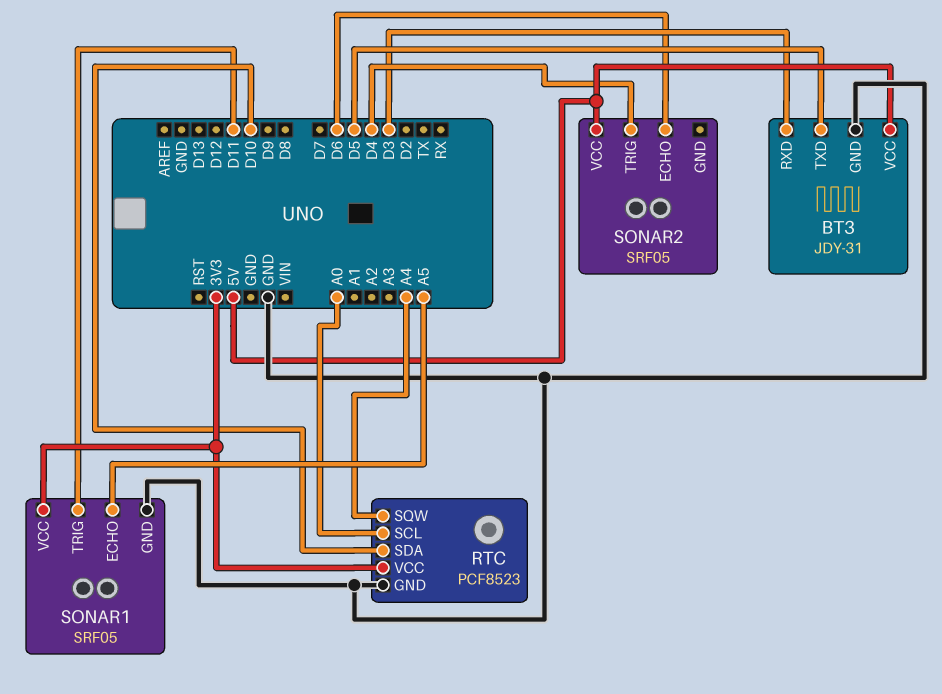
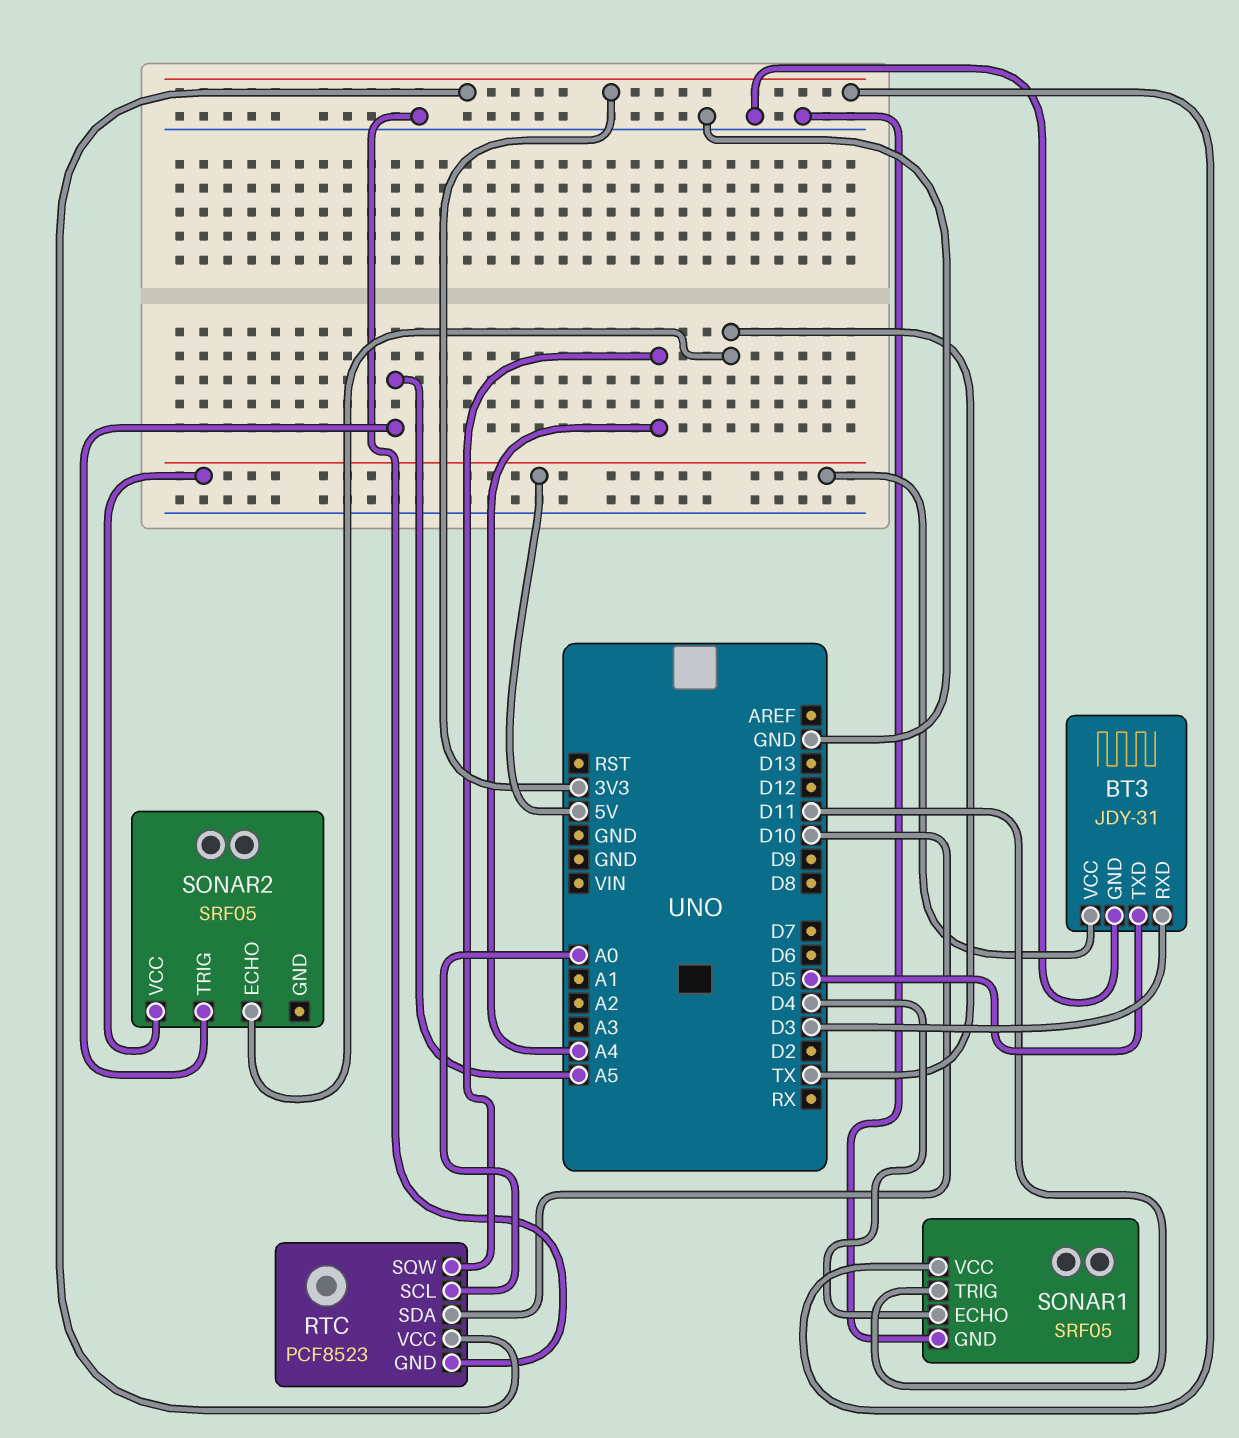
SONAR1 pin ECHO: A5 -> D4
SONAR2 pin ECHO: D6 -> TX
SONAR2 pin TRIG: D4 -> A5

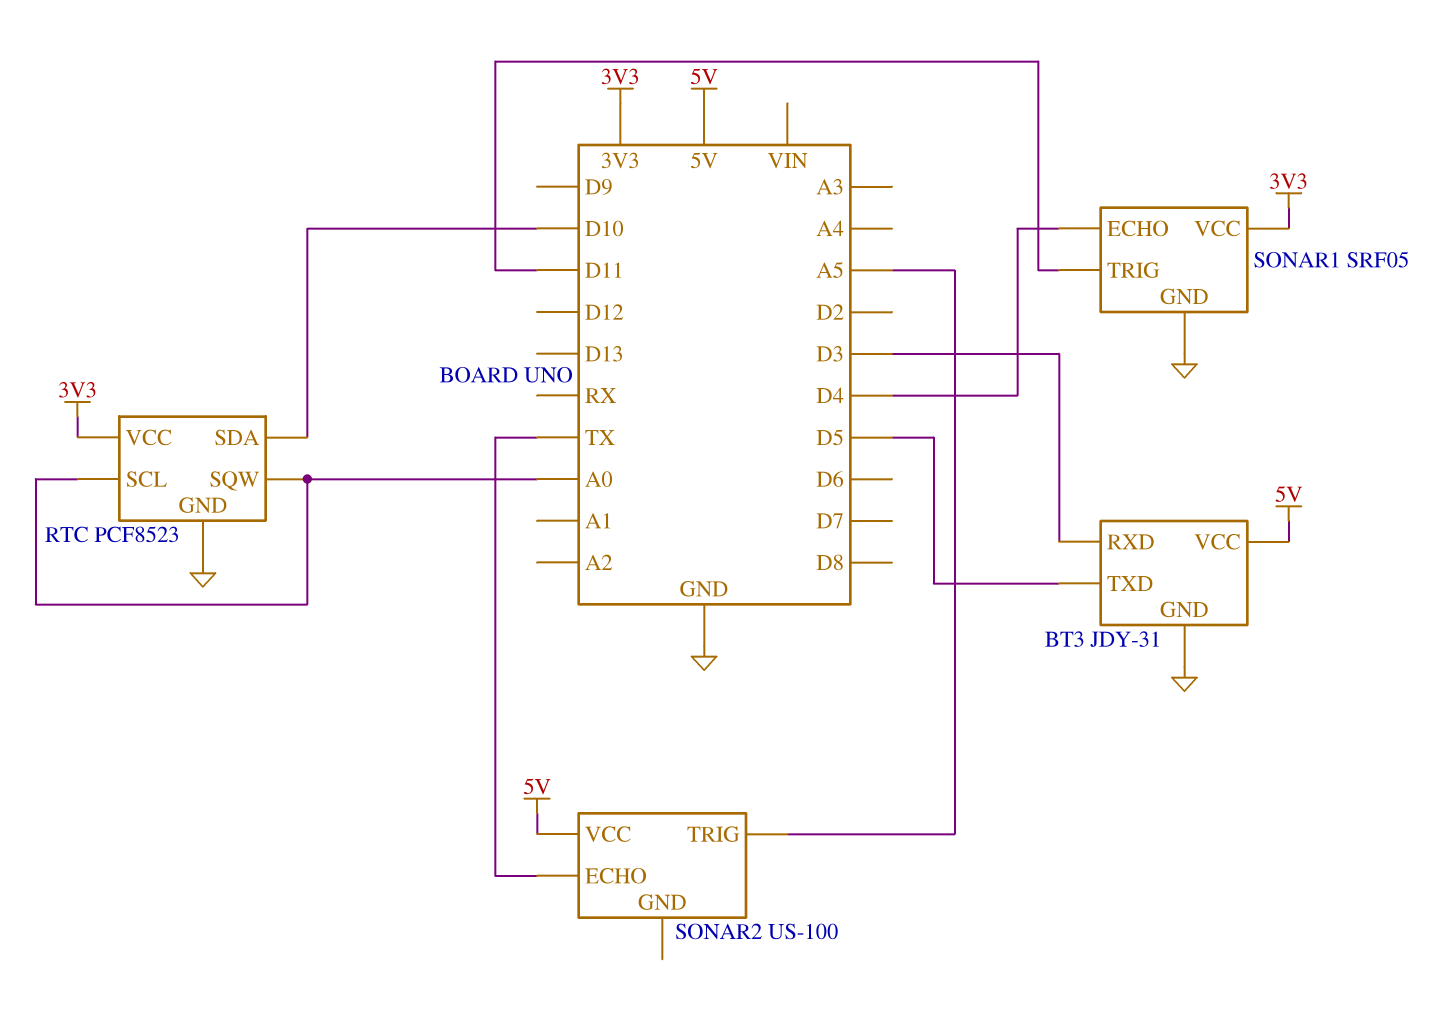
RTC pin SQW: A4 -> A0
SONAR2: SRF05 -> US-100

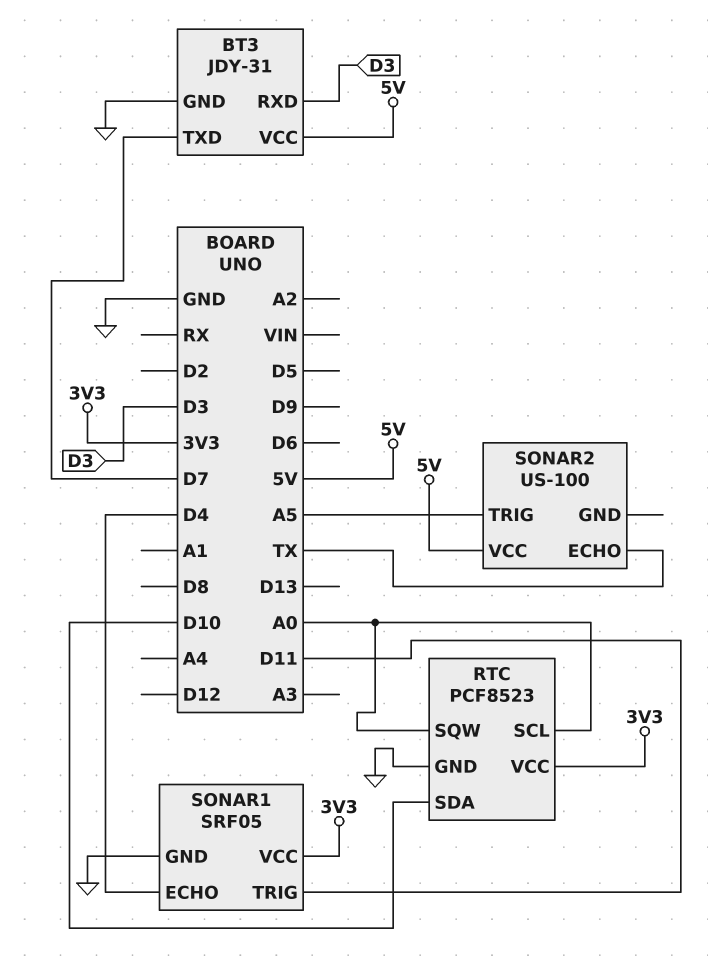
BT3 pin TXD: D5 -> D7

